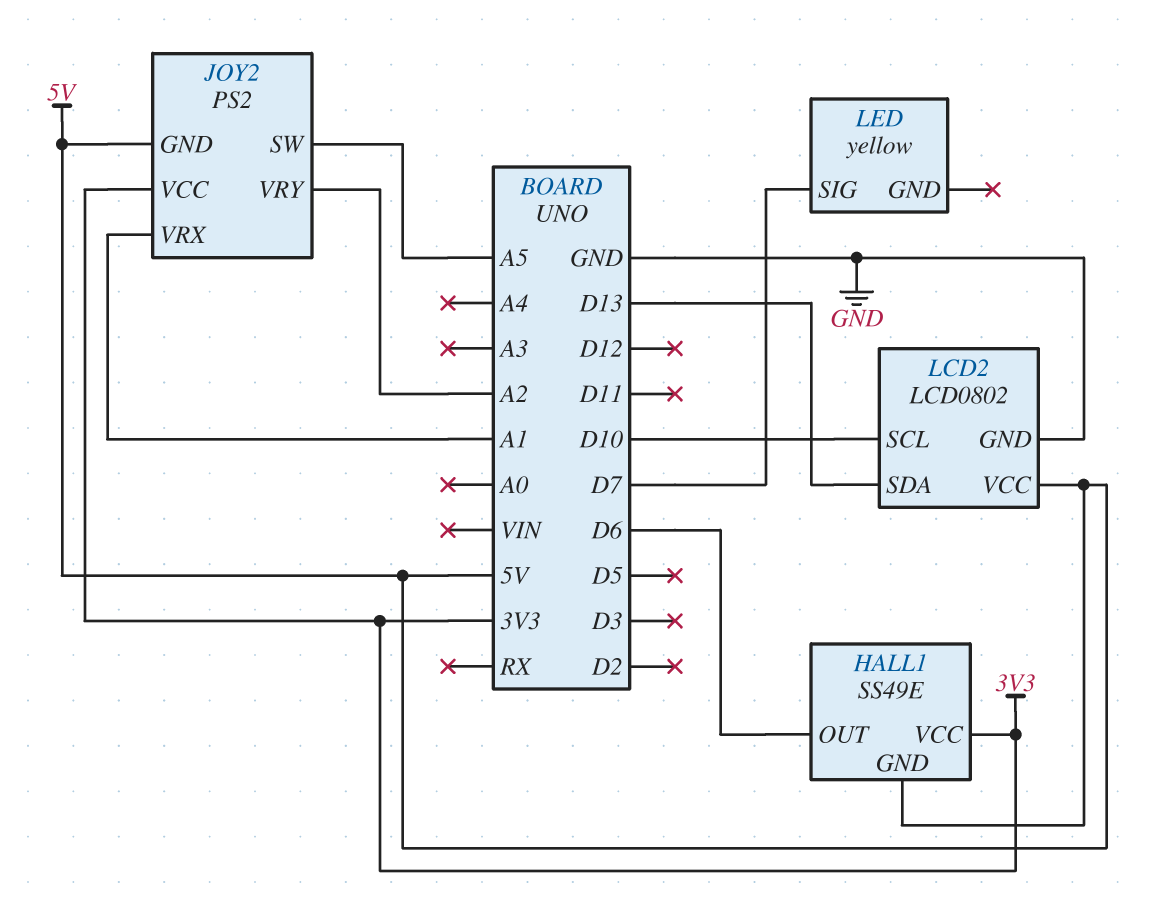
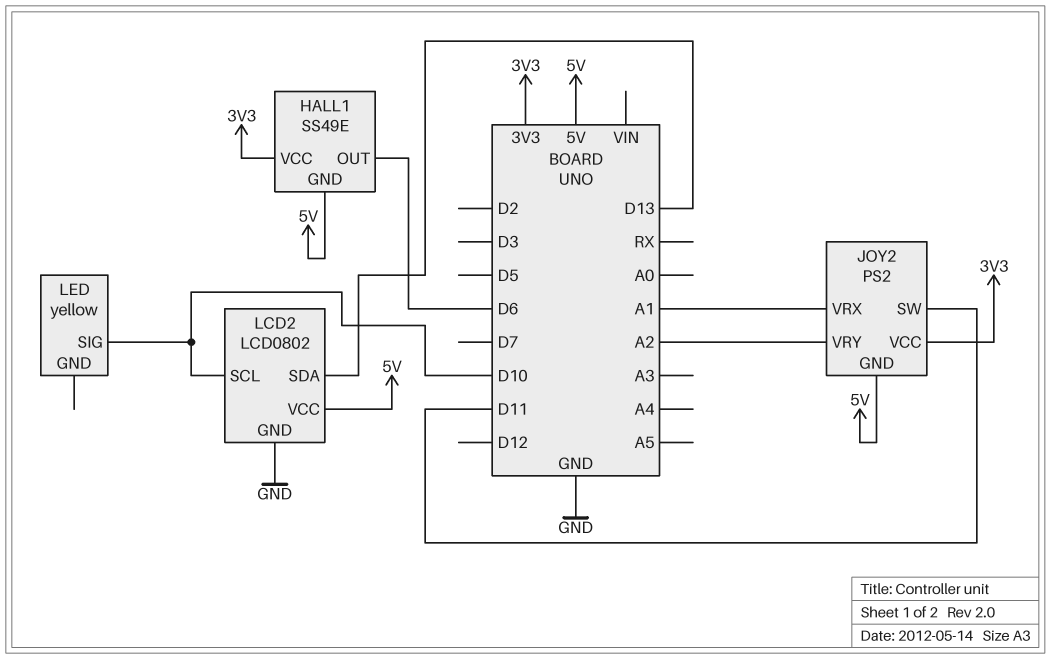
JOY2 pin SW: A5 -> D11
LED pin SIG: D7 -> D10

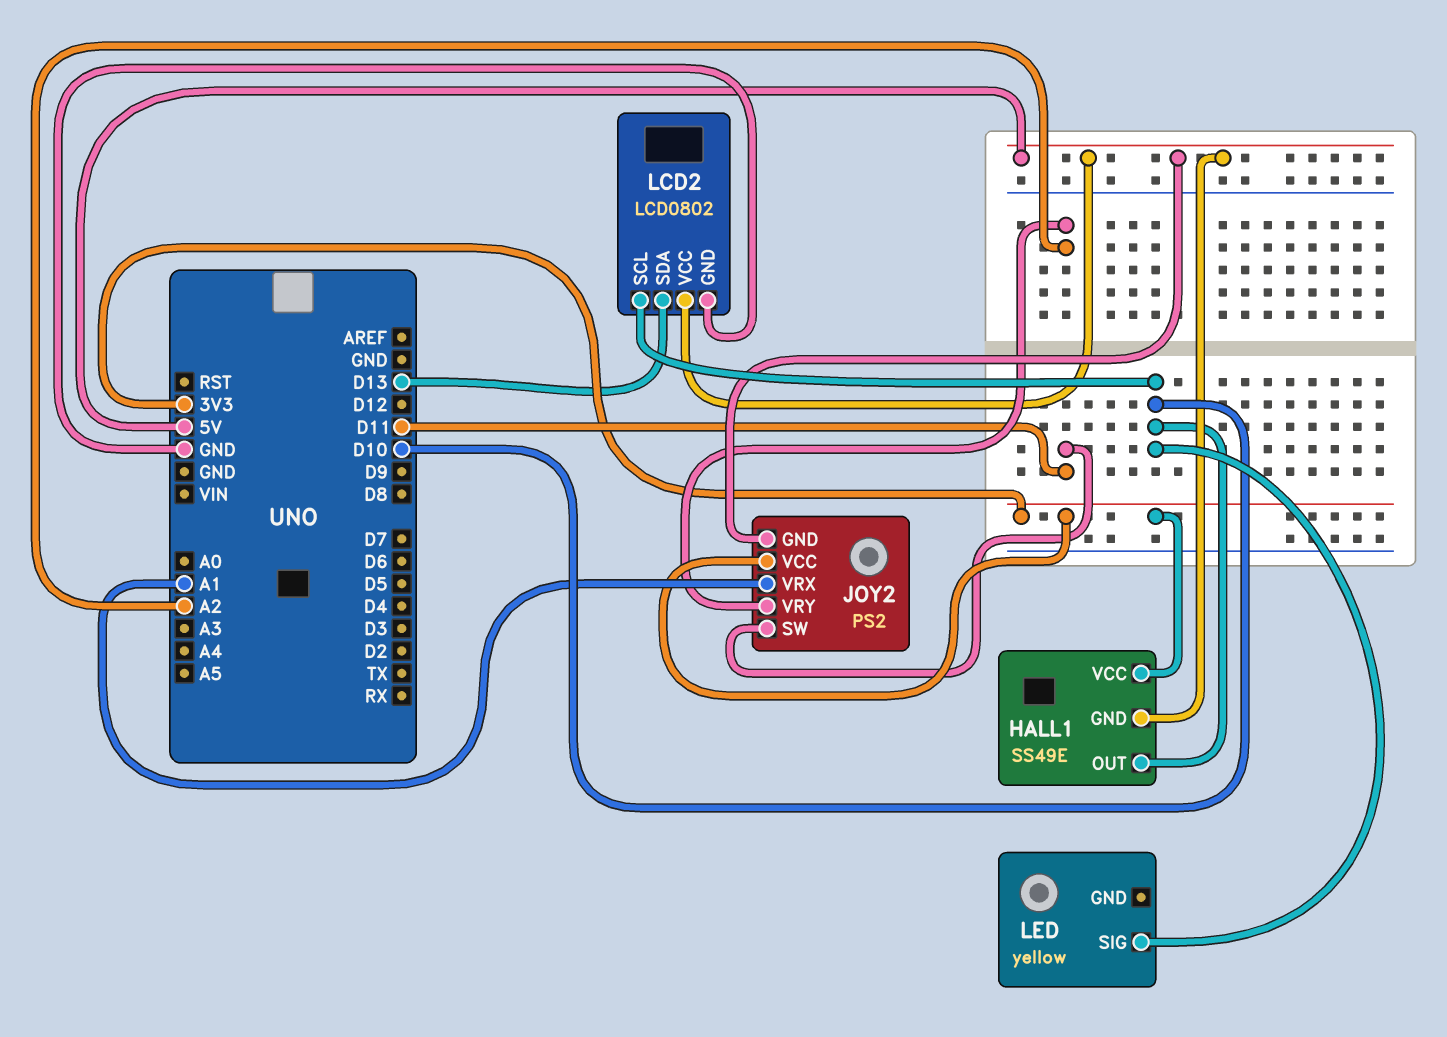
HALL1 pin OUT: D6 -> D10

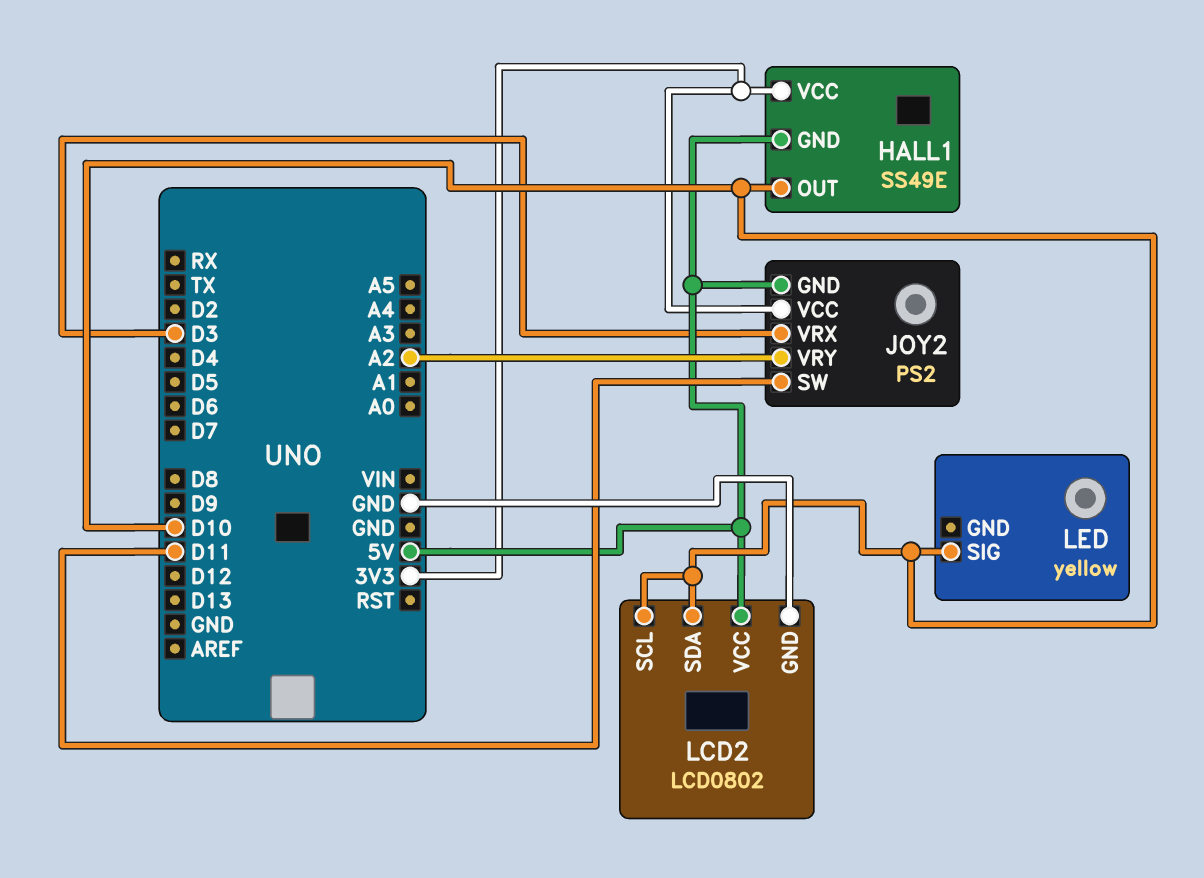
JOY2 pin VRX: A1 -> D3
LCD2 pin SDA: D13 -> D10

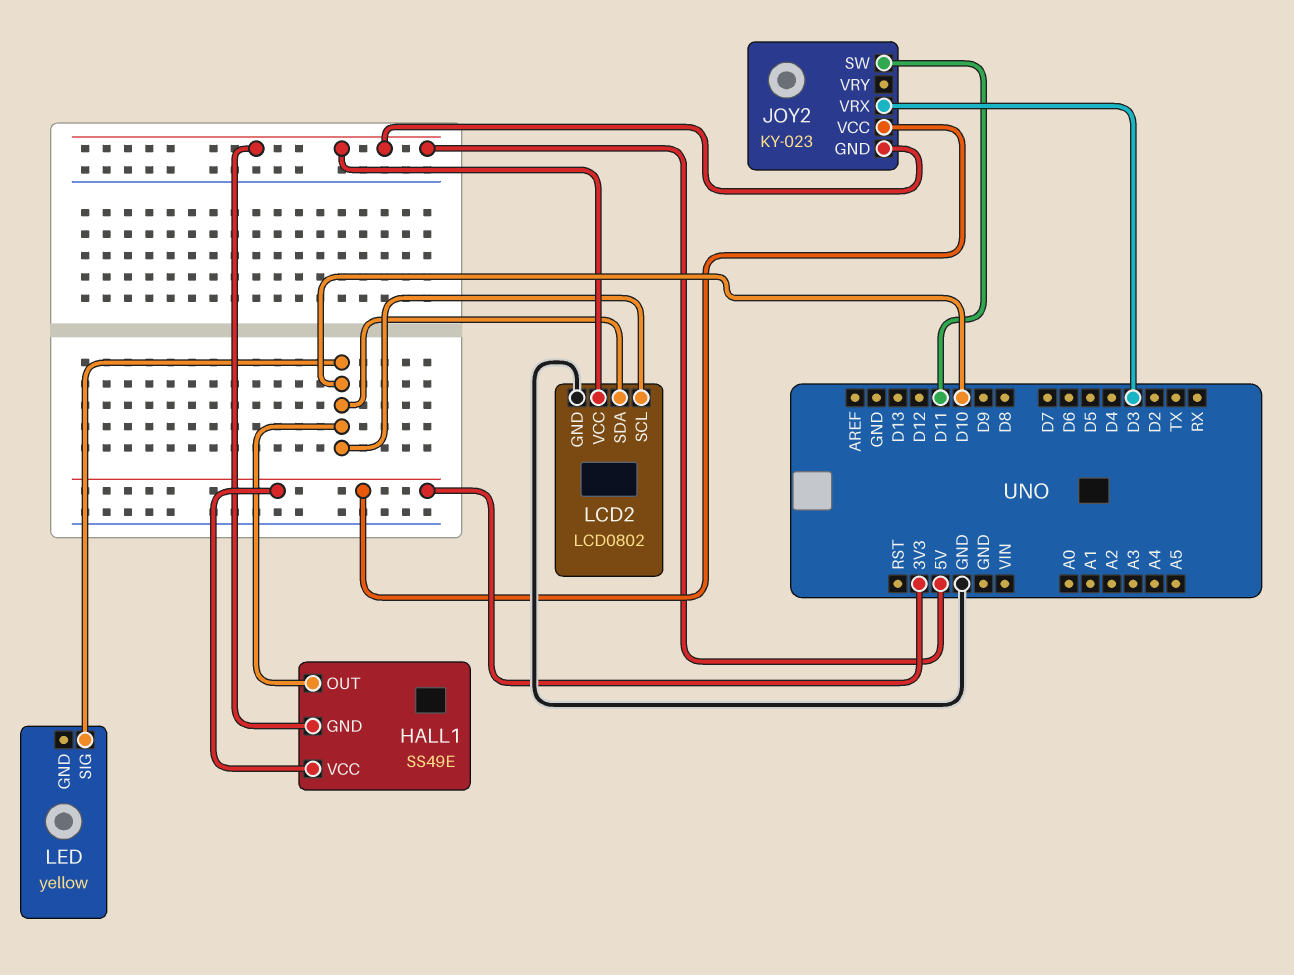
JOY2: PS2 -> KY-023
JOY2 pin VRY: A2 -> none

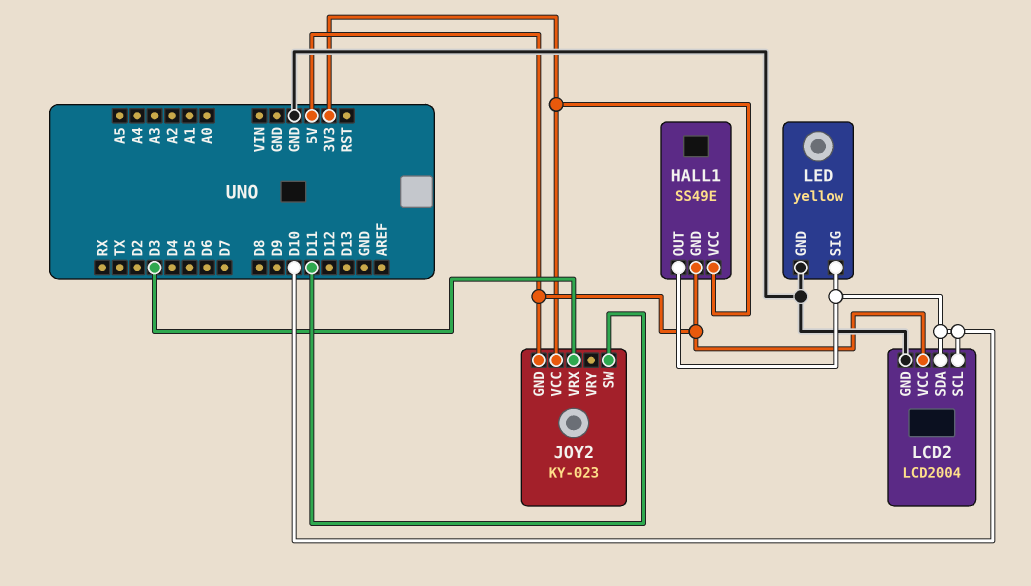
LCD2: LCD0802 -> LCD2004
LED pin GND: none -> GND

